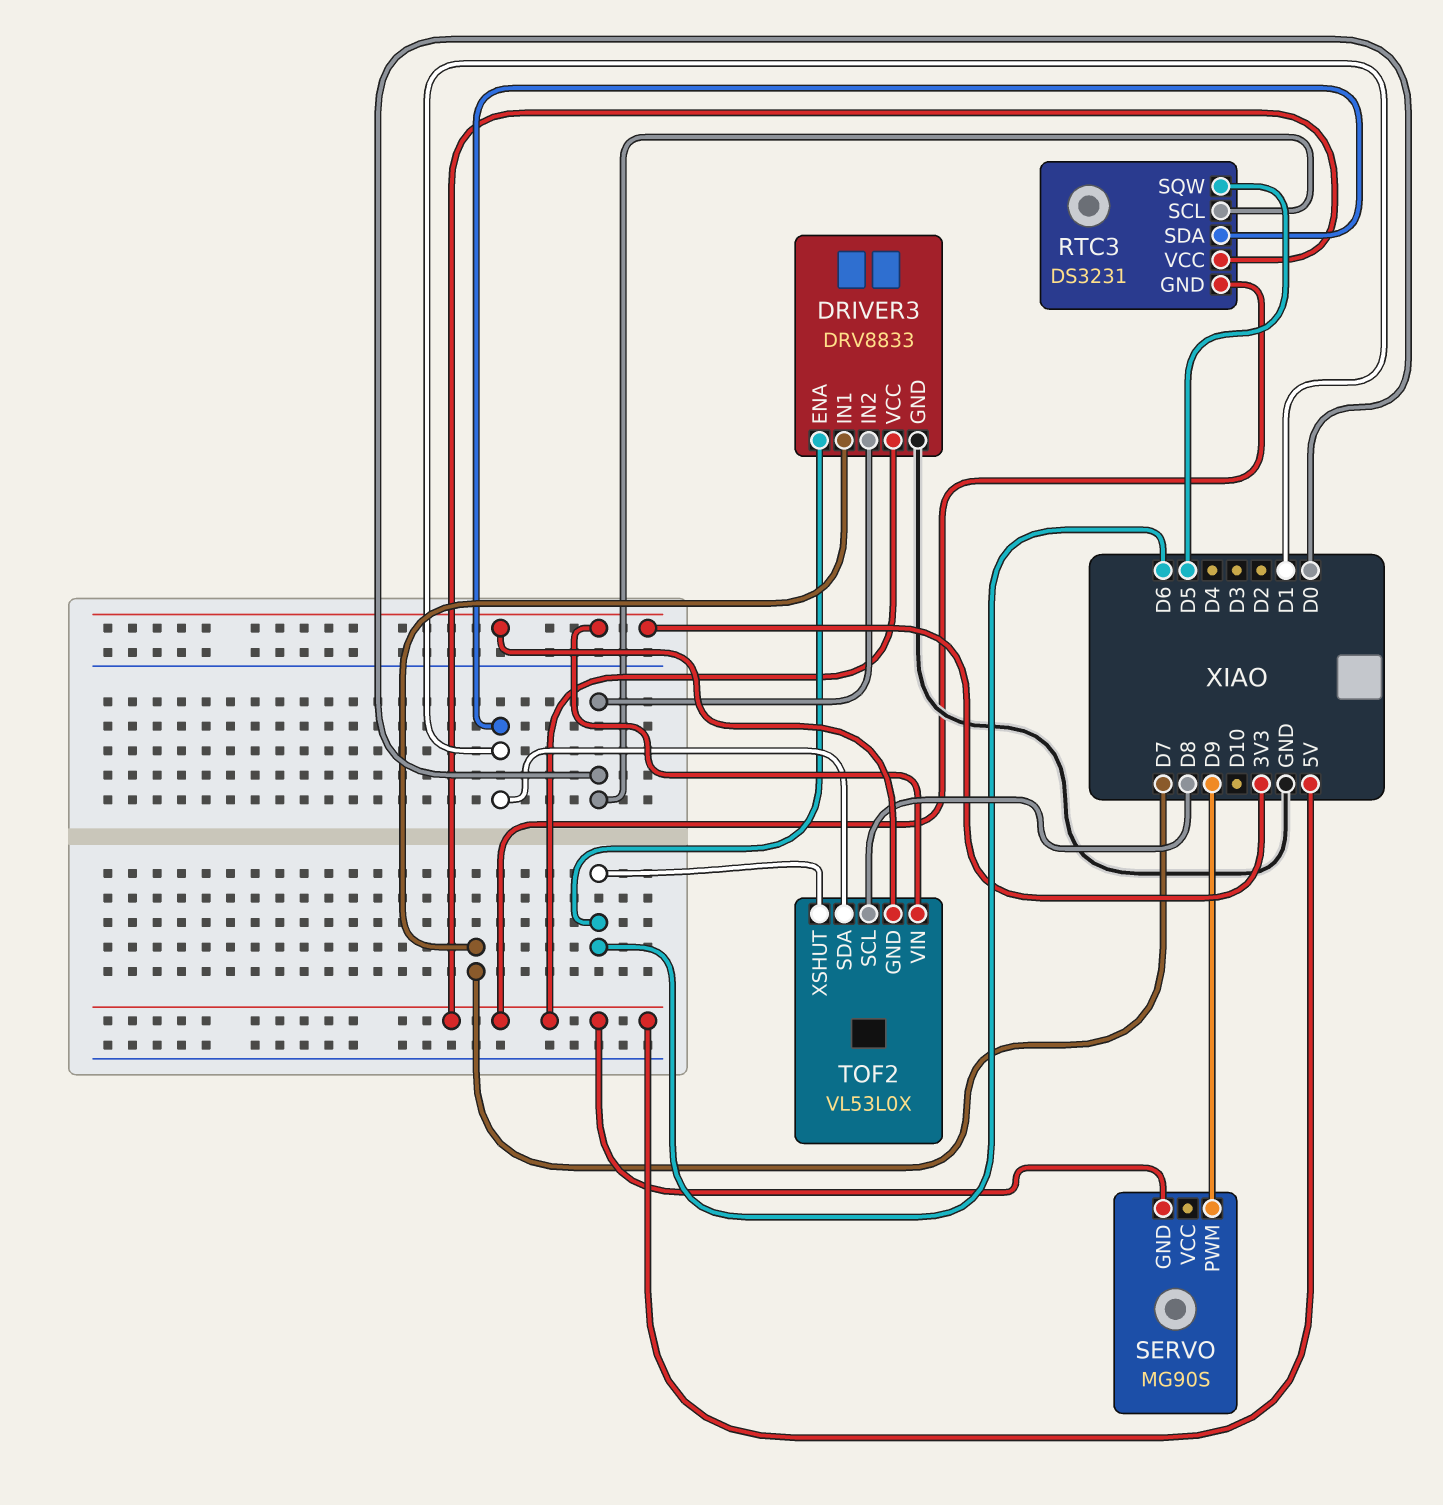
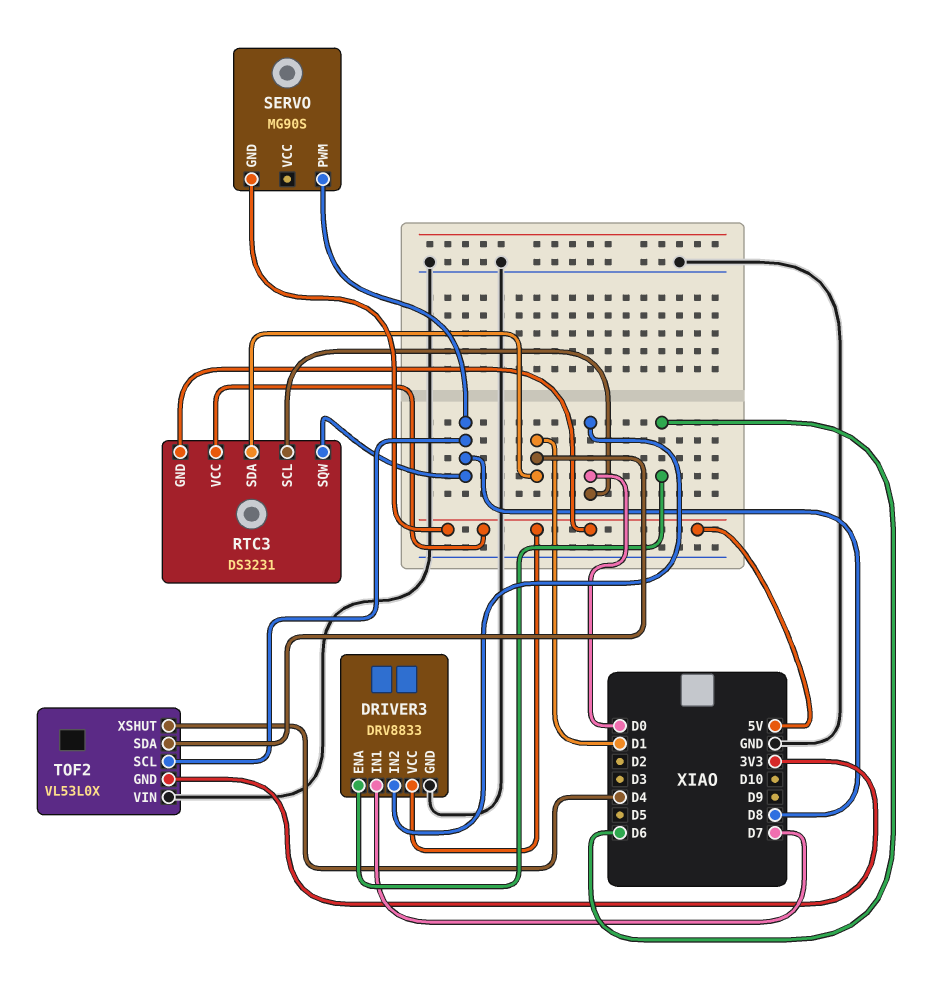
RTC3 pin SQW: D5 -> D8
SERVO pin PWM: D9 -> D8
TOF2 pin VIN: 3V3 -> GND
TOF2 pin XSHUT: D6 -> D4

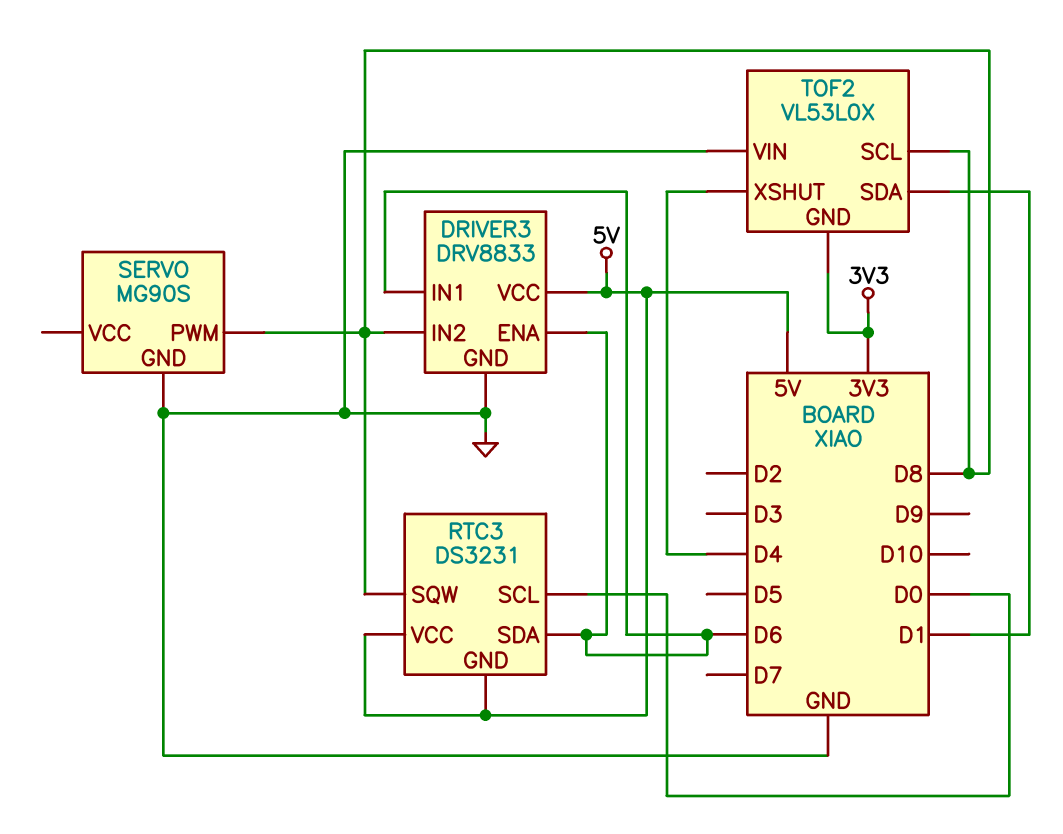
DRIVER3 pin IN1: D7 -> D6
DRIVER3 pin IN2: D0 -> D8
RTC3 pin SDA: D1 -> D6
SERVO pin GND: 5V -> GND

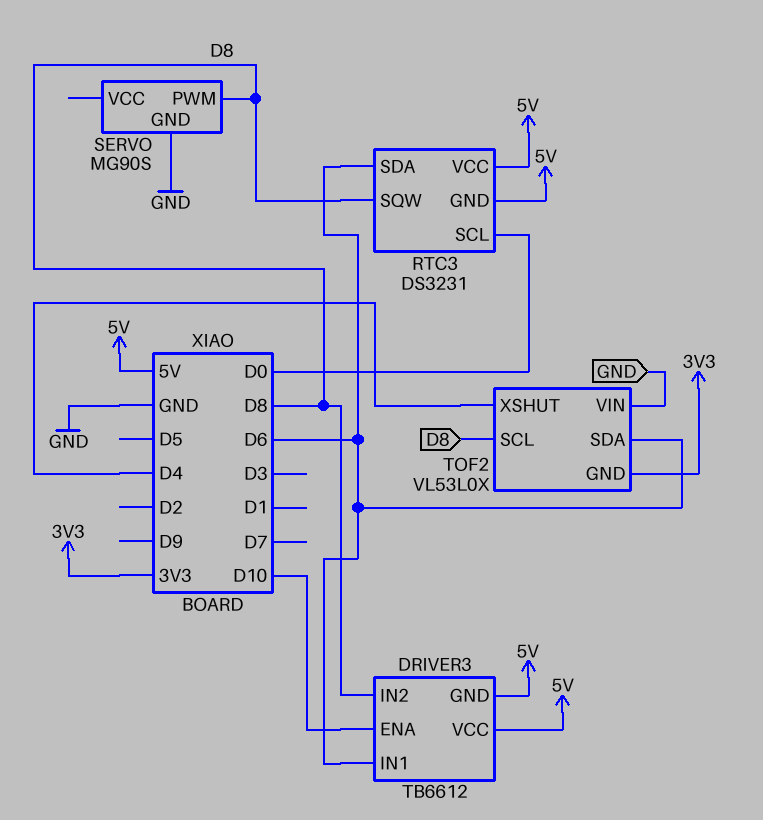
DRIVER3: DRV8833 -> TB6612
DRIVER3 pin ENA: D6 -> D10
DRIVER3 pin GND: GND -> 5V
TOF2 pin SDA: D1 -> D6

